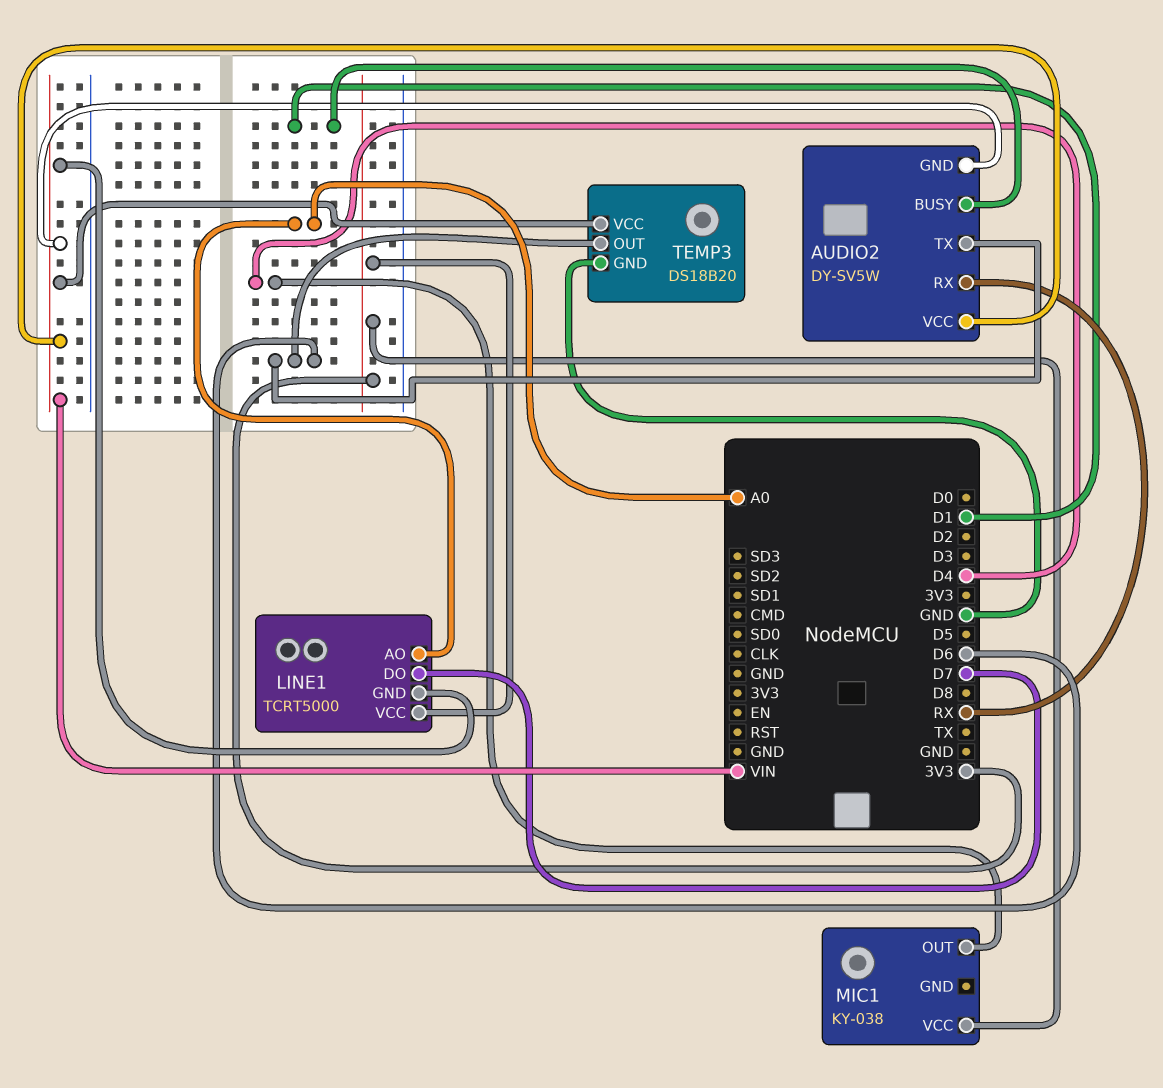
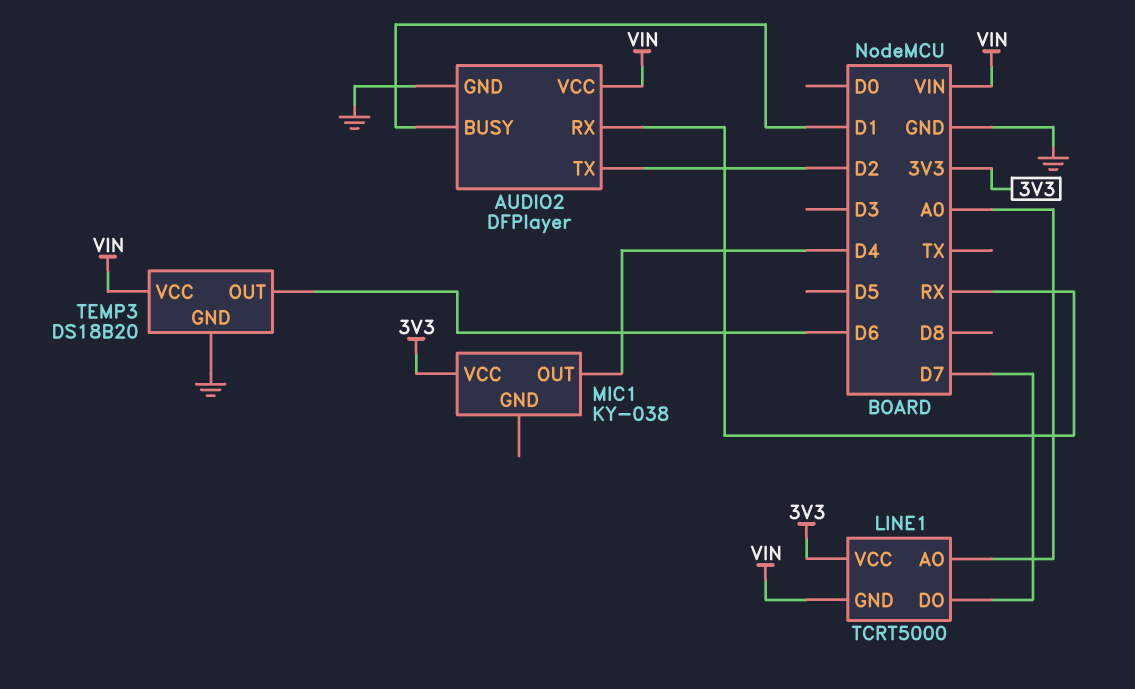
AUDIO2: DY-SV5W -> DFPlayer
AUDIO2 pin GND: VIN -> GND
AUDIO2 pin TX: D6 -> D2

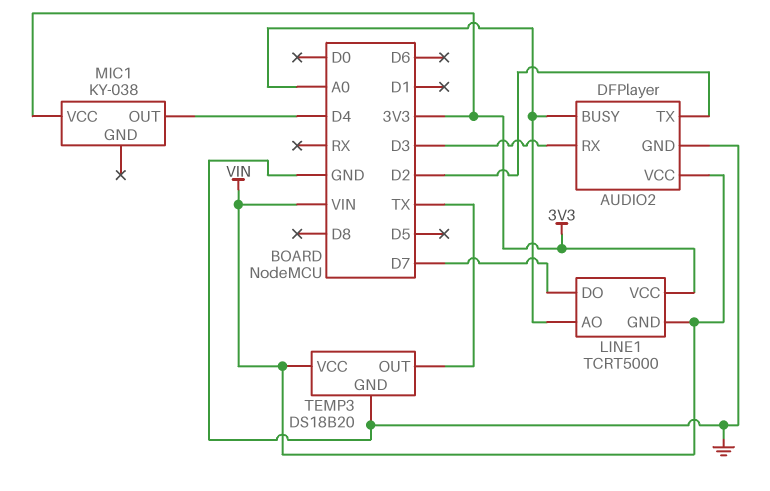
AUDIO2 pin BUSY: D1 -> A0
AUDIO2 pin RX: RX -> D3
TEMP3 pin OUT: D6 -> TX

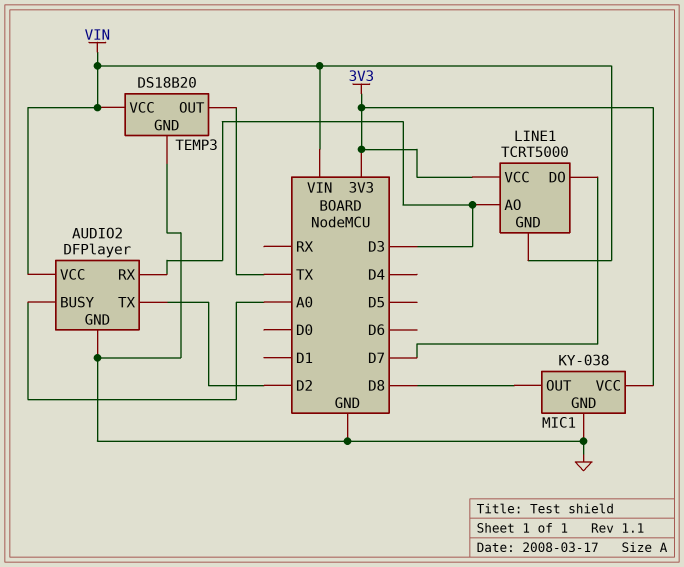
LINE1 pin AO: A0 -> D3
MIC1 pin GND: none -> GND
MIC1 pin OUT: D4 -> D8

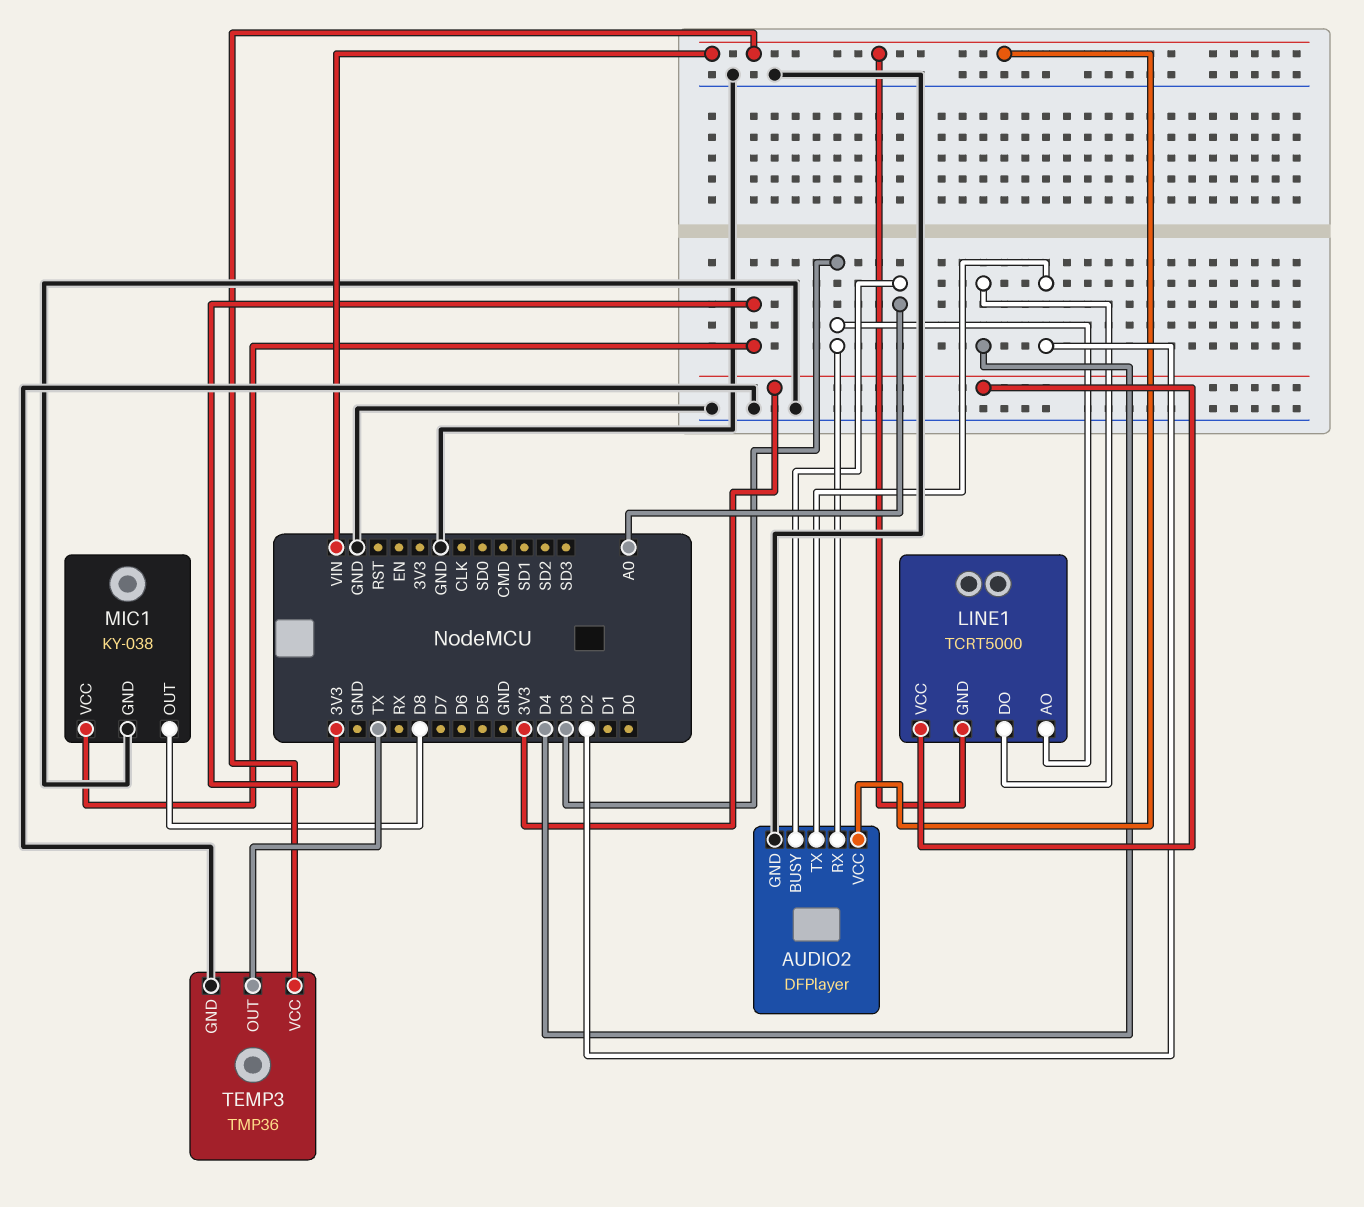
LINE1 pin DO: D7 -> D4
TEMP3: DS18B20 -> TMP36

